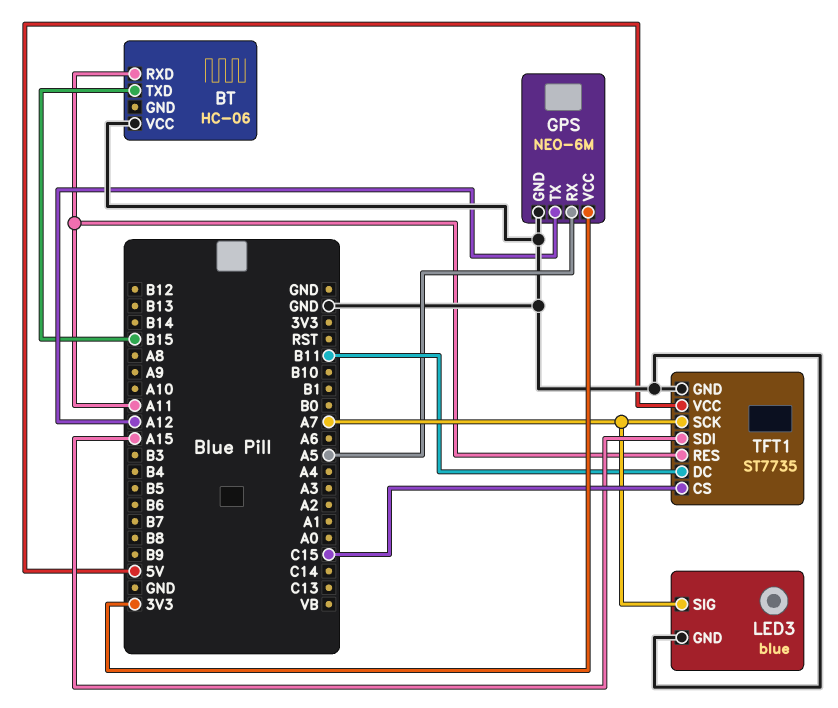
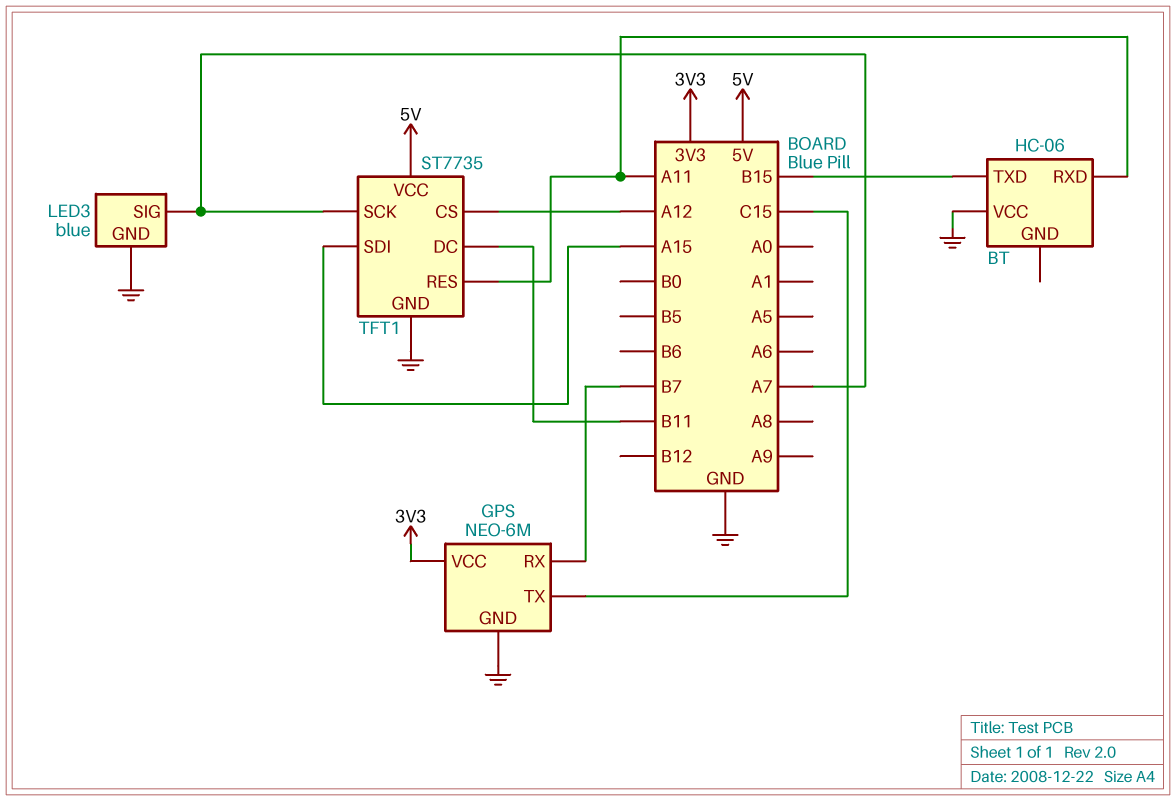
GPS pin RX: A5 -> B7
GPS pin TX: A12 -> C15
TFT1 pin CS: C15 -> A12

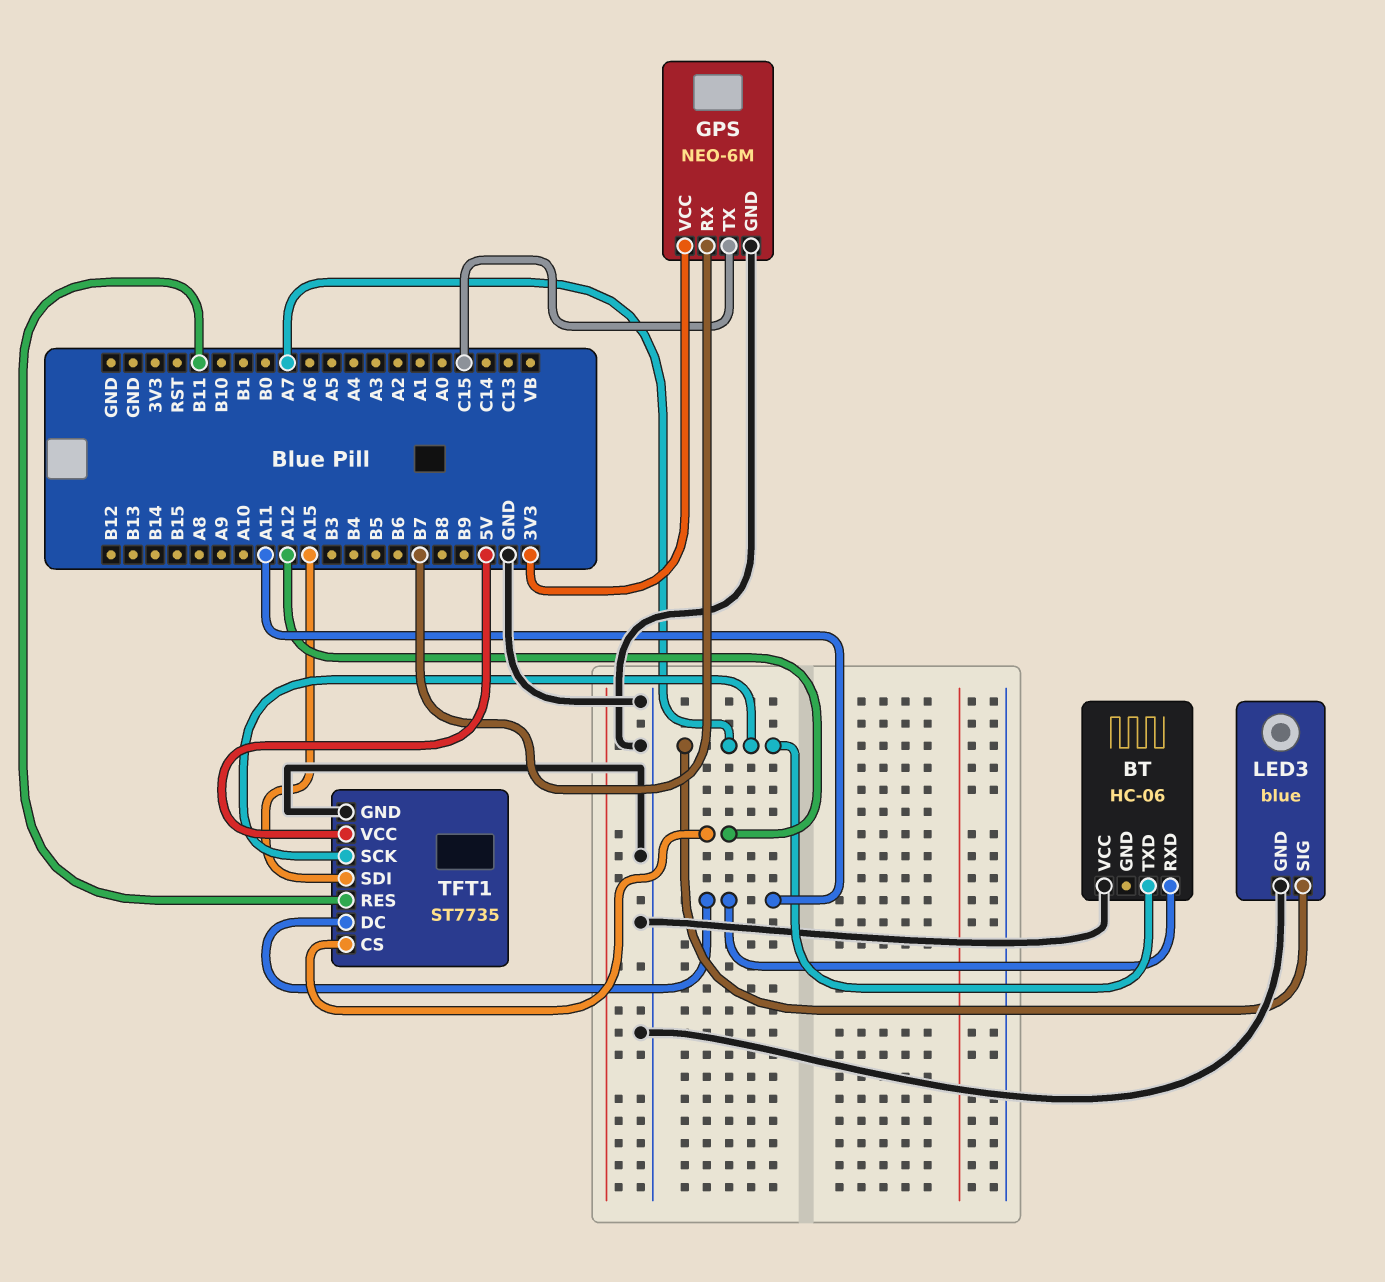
BT pin TXD: B15 -> A7
TFT1 pin DC: B11 -> A11
TFT1 pin RES: A11 -> B11

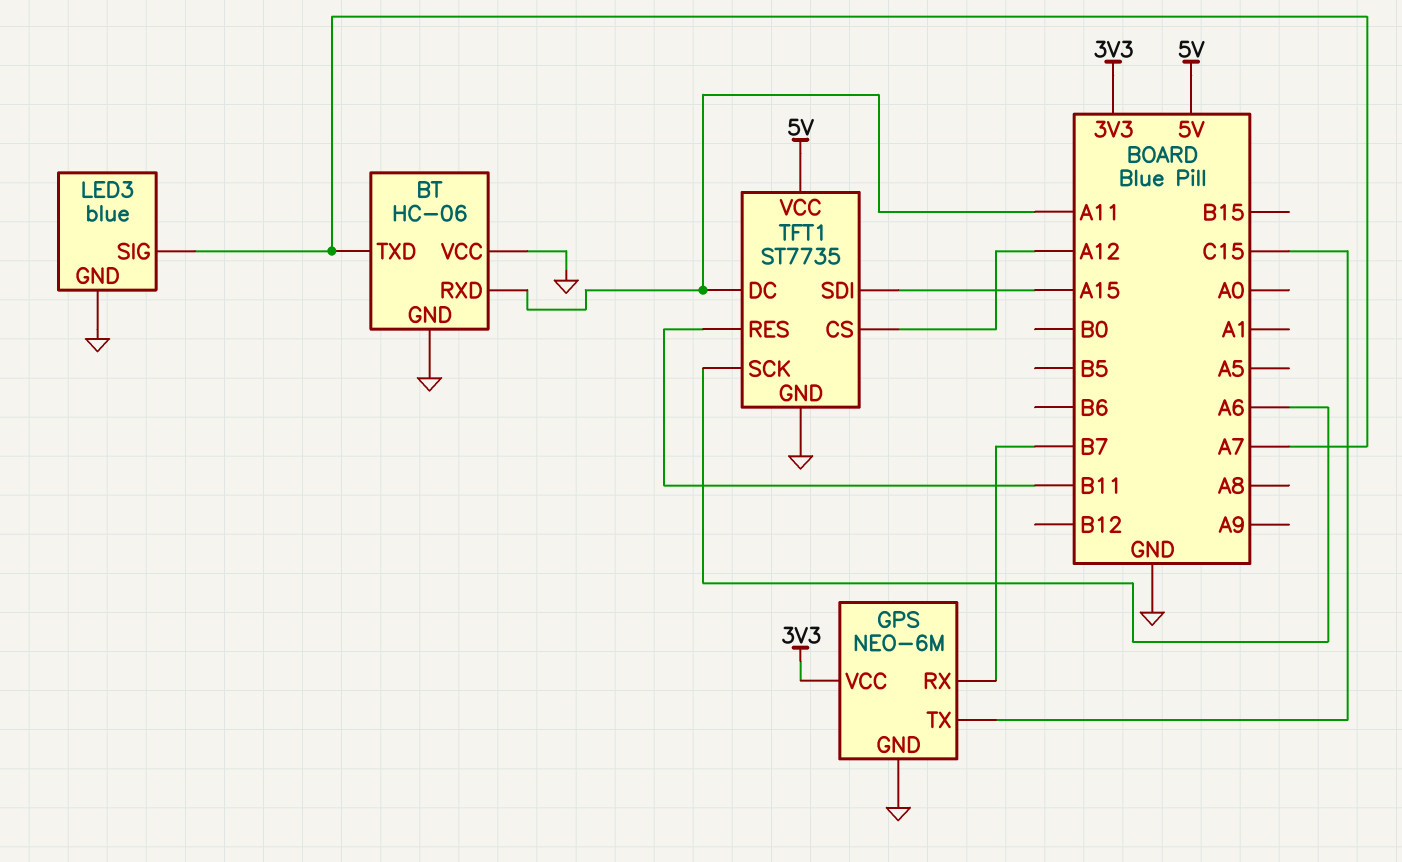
BT pin GND: none -> GND
TFT1 pin SCK: A7 -> A6

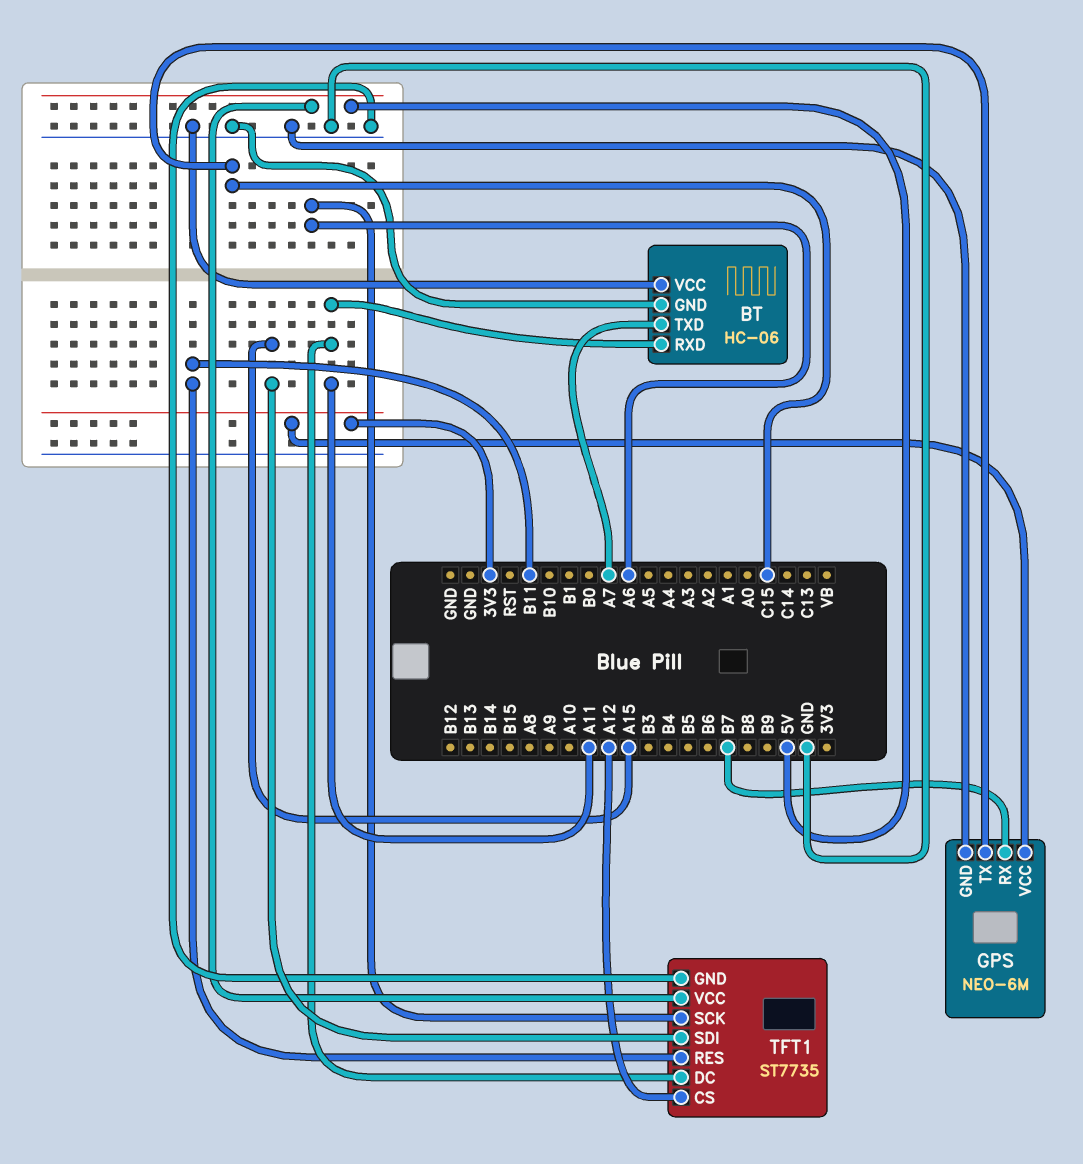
LED3: blue -> none
LED3 pin GND: GND -> none
LED3 pin SIG: A7 -> none

